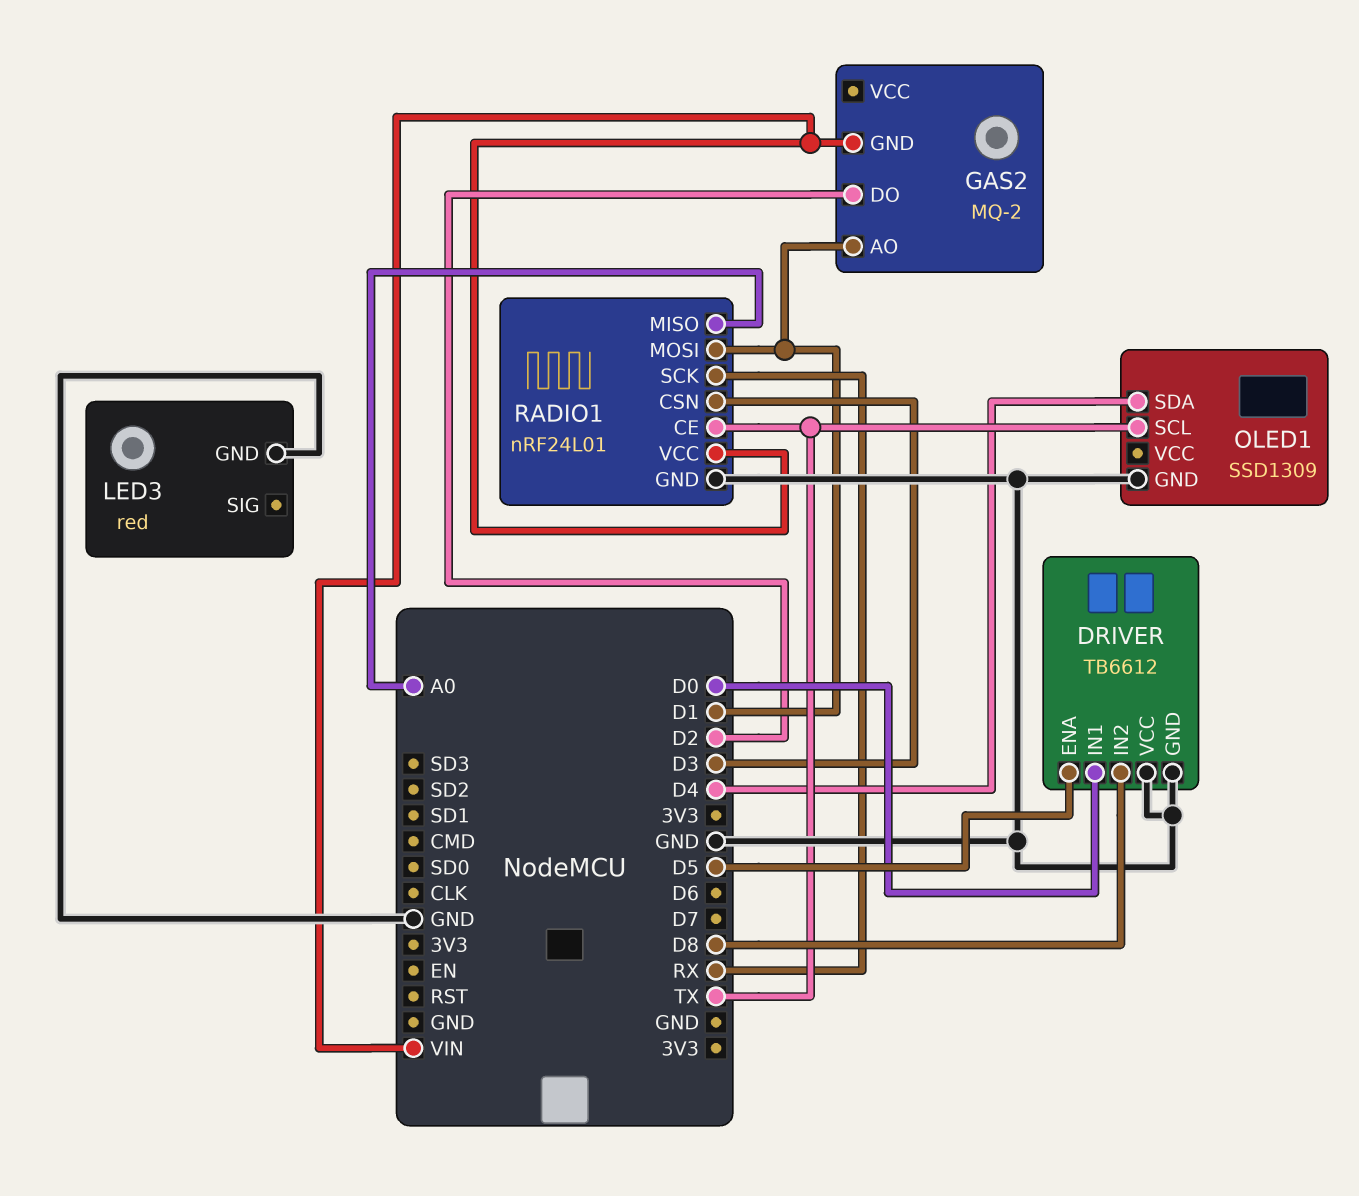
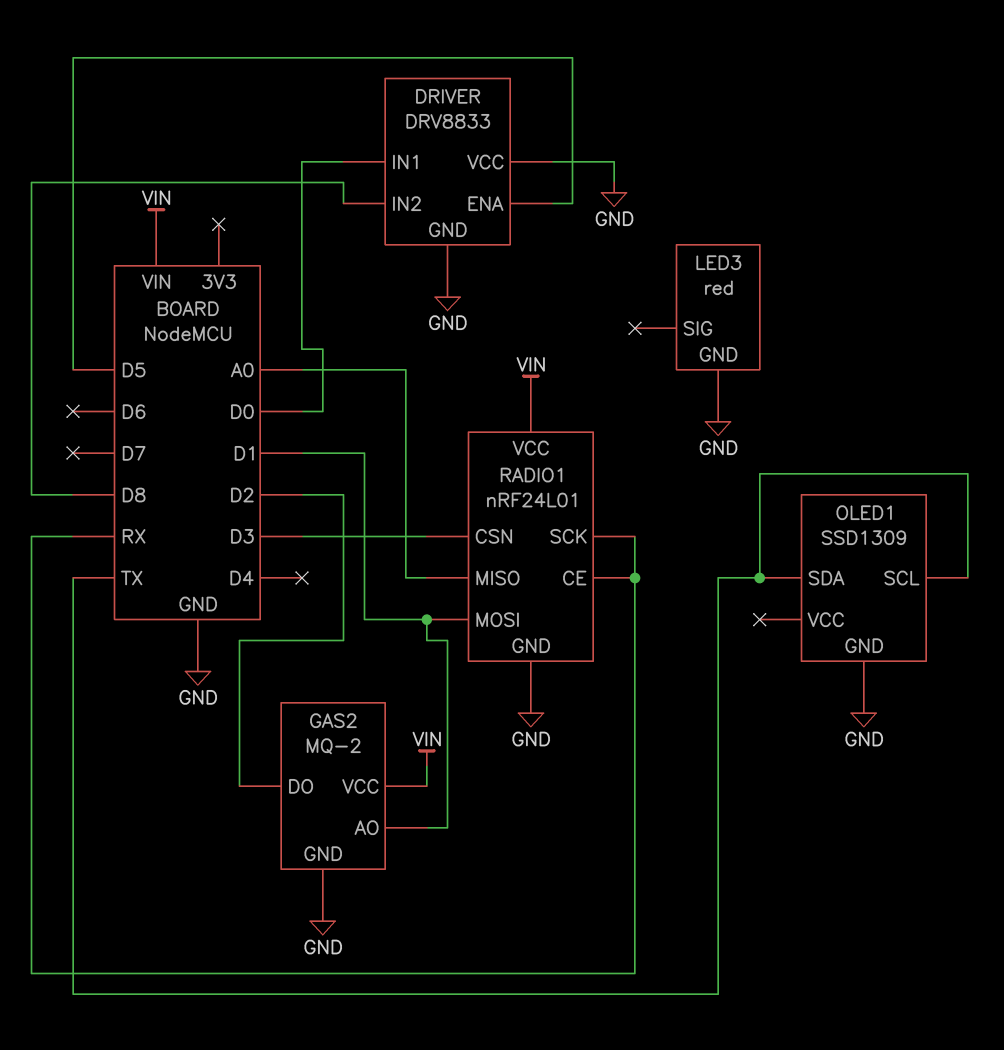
DRIVER: TB6612 -> DRV8833
GAS2 pin GND: VIN -> GND
GAS2 pin VCC: none -> VIN
OLED1 pin SDA: D4 -> TX
RADIO1 pin CE: TX -> RX

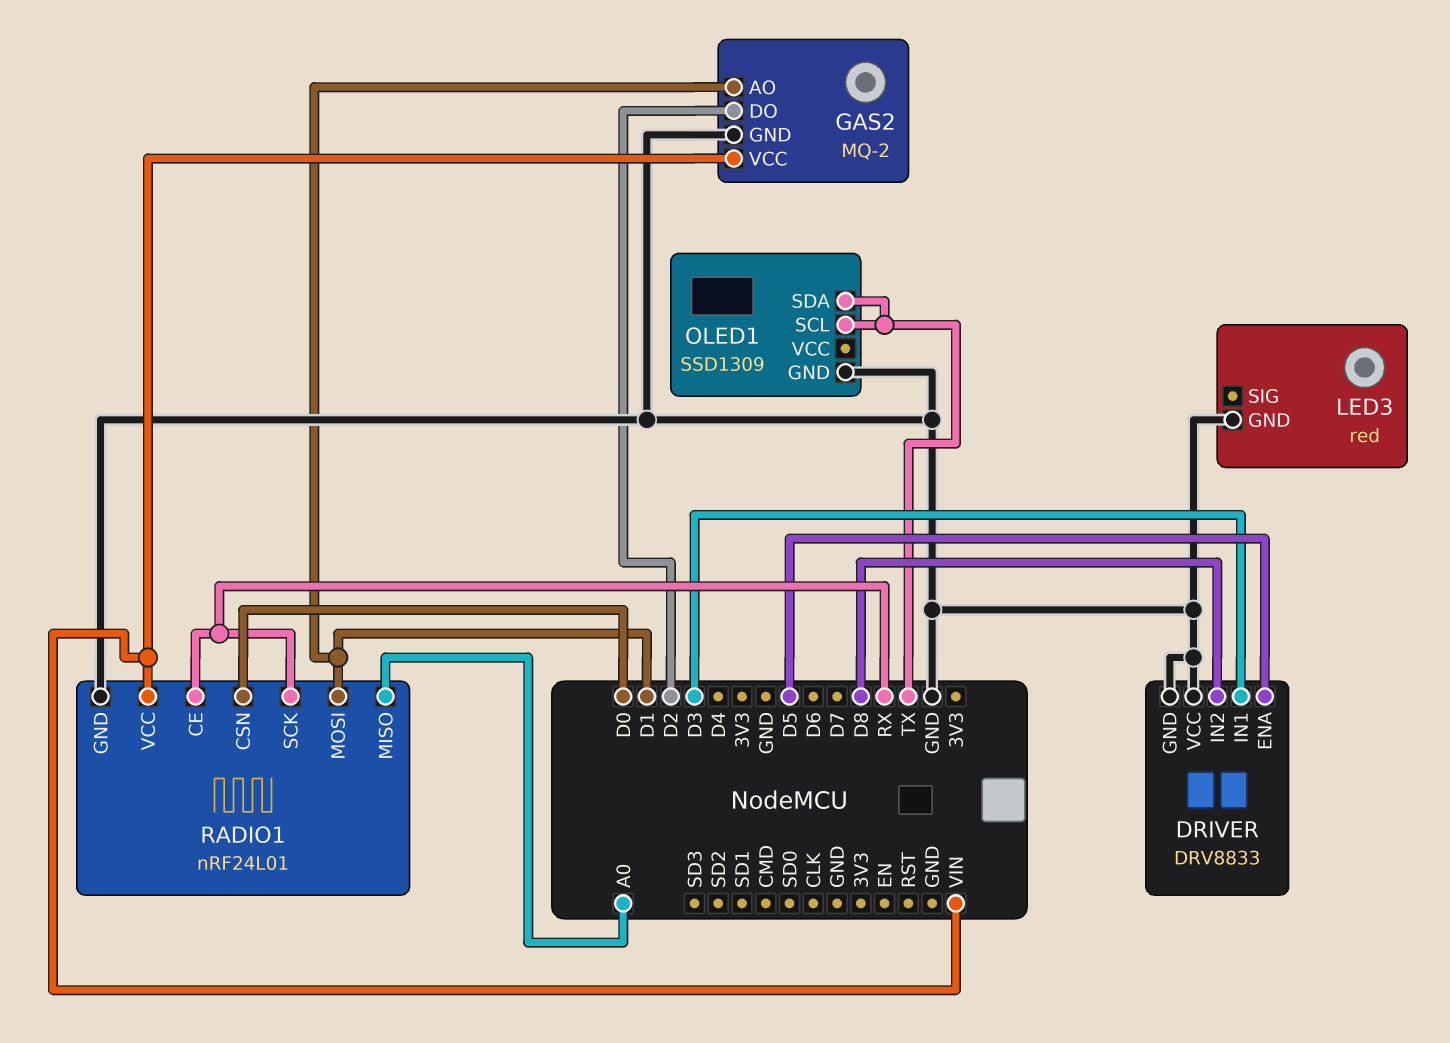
DRIVER pin IN1: D0 -> D3
RADIO1 pin CSN: D3 -> D0

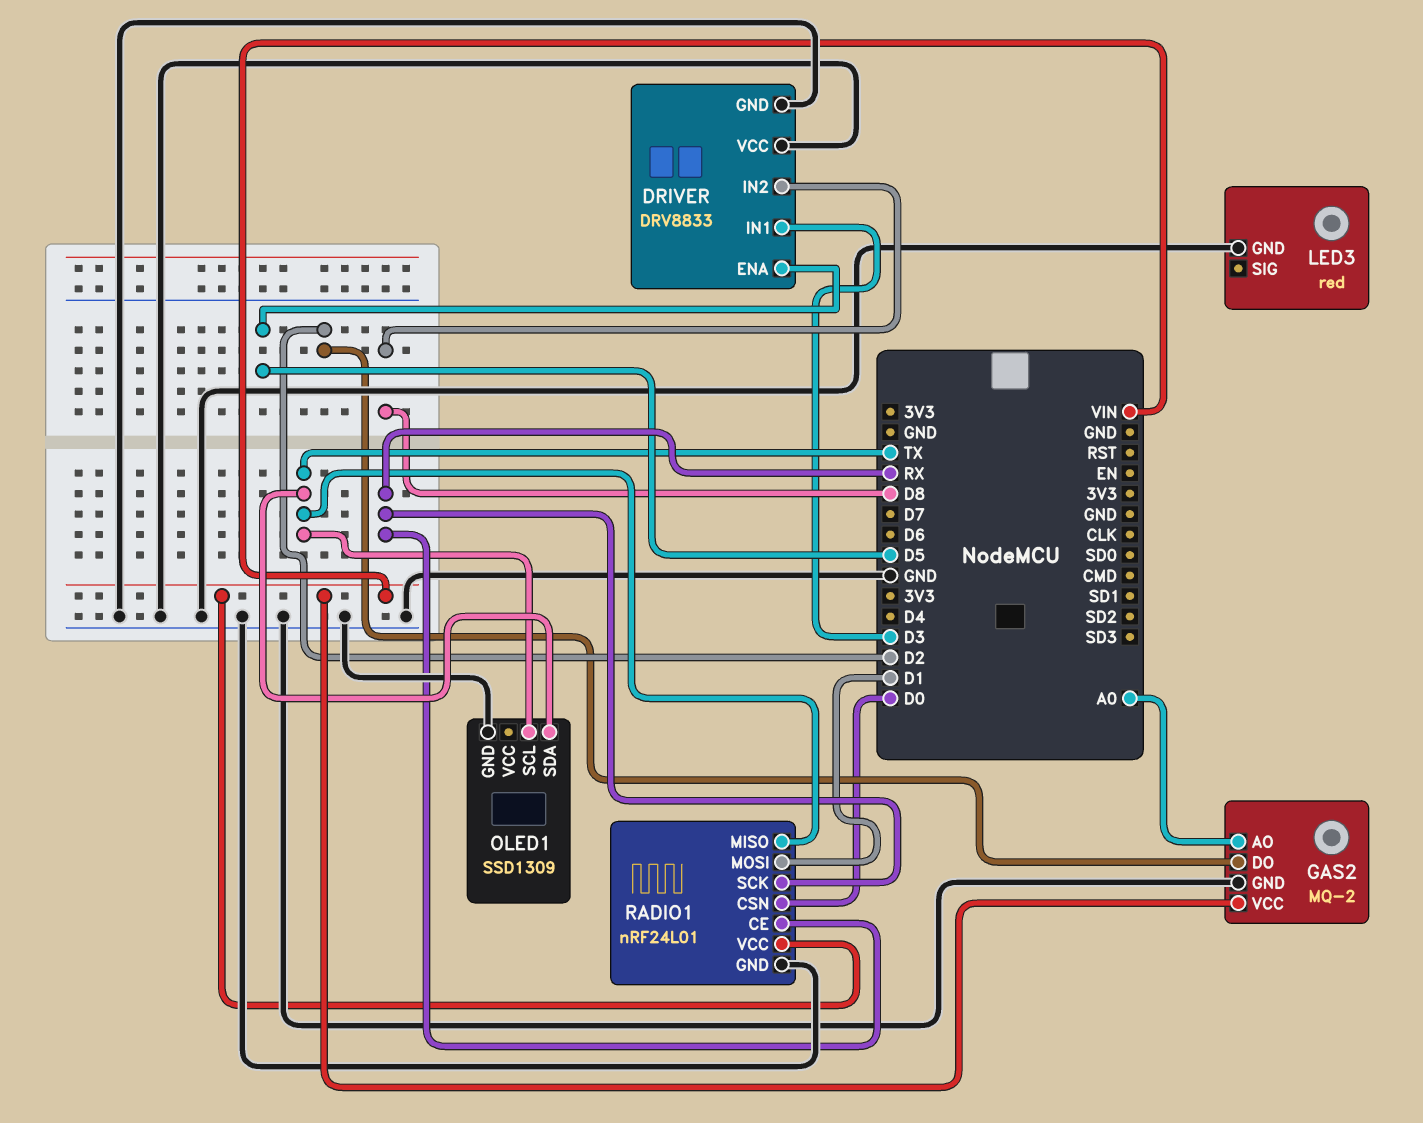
GAS2 pin AO: D1 -> A0
RADIO1 pin MISO: A0 -> TX

